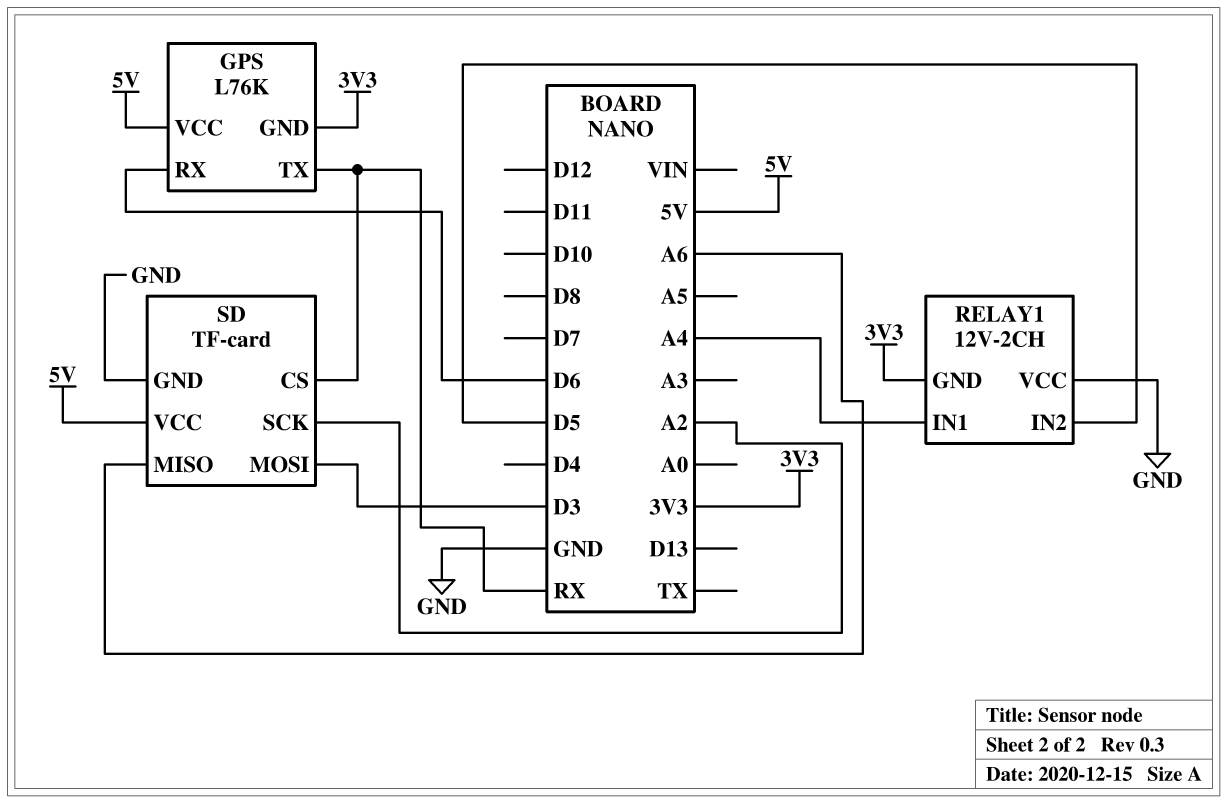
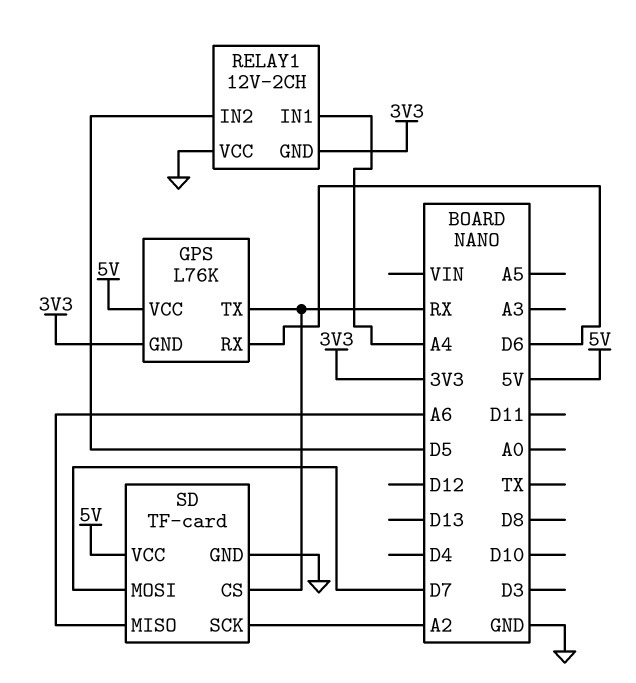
SD pin MOSI: D3 -> D7

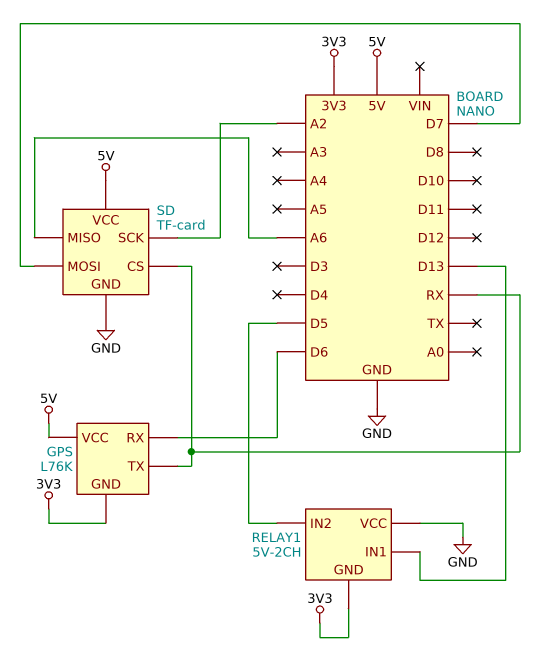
RELAY1: 12V-2CH -> 5V-2CH
RELAY1 pin IN1: A4 -> D13

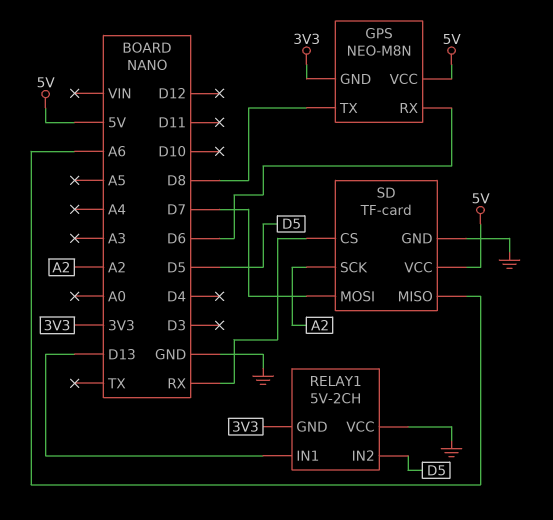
GPS: L76K -> NEO-M8N
GPS pin TX: RX -> D8

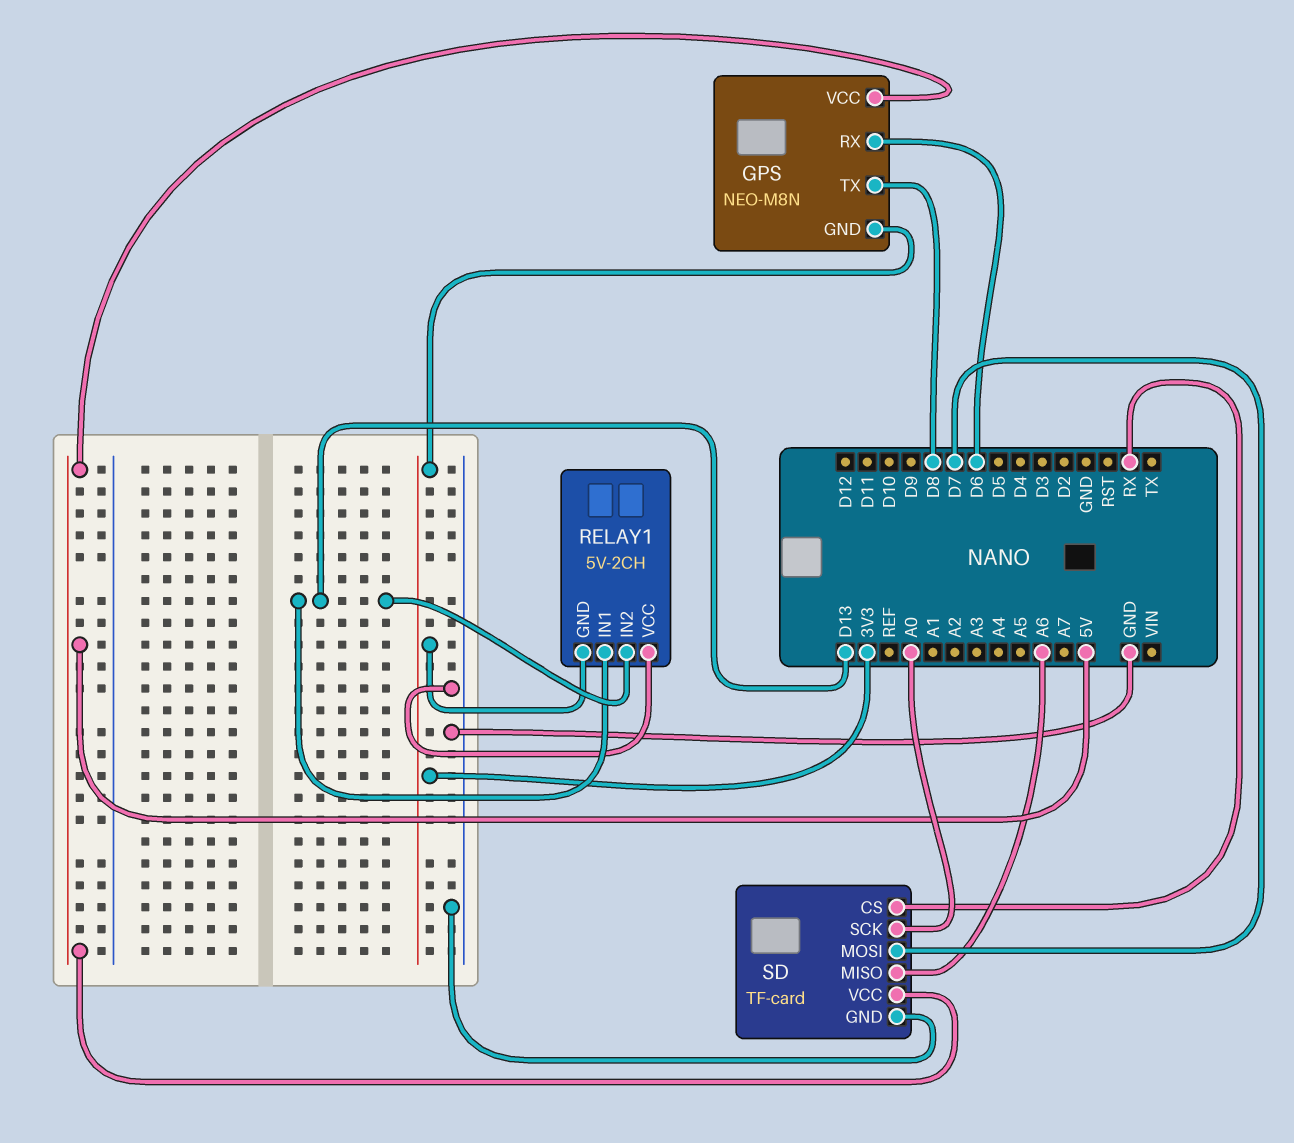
RELAY1 pin IN2: D5 -> D13
SD pin SCK: A2 -> A0

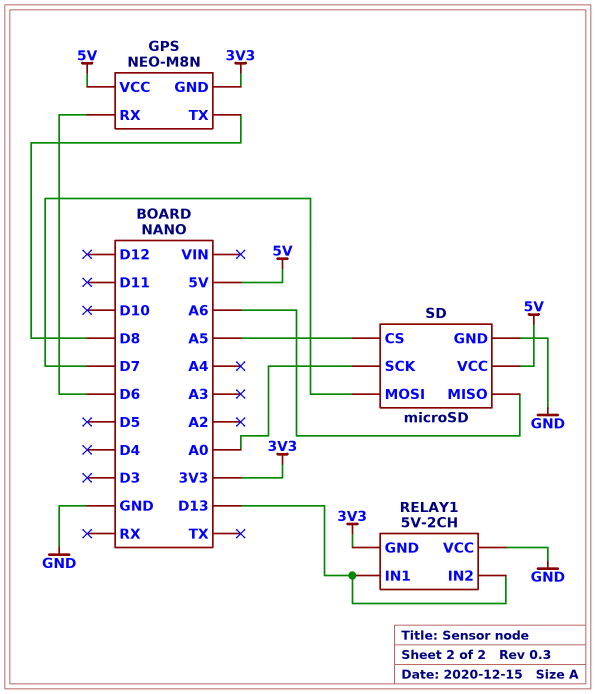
SD: TF-card -> microSD
SD pin CS: RX -> A5

